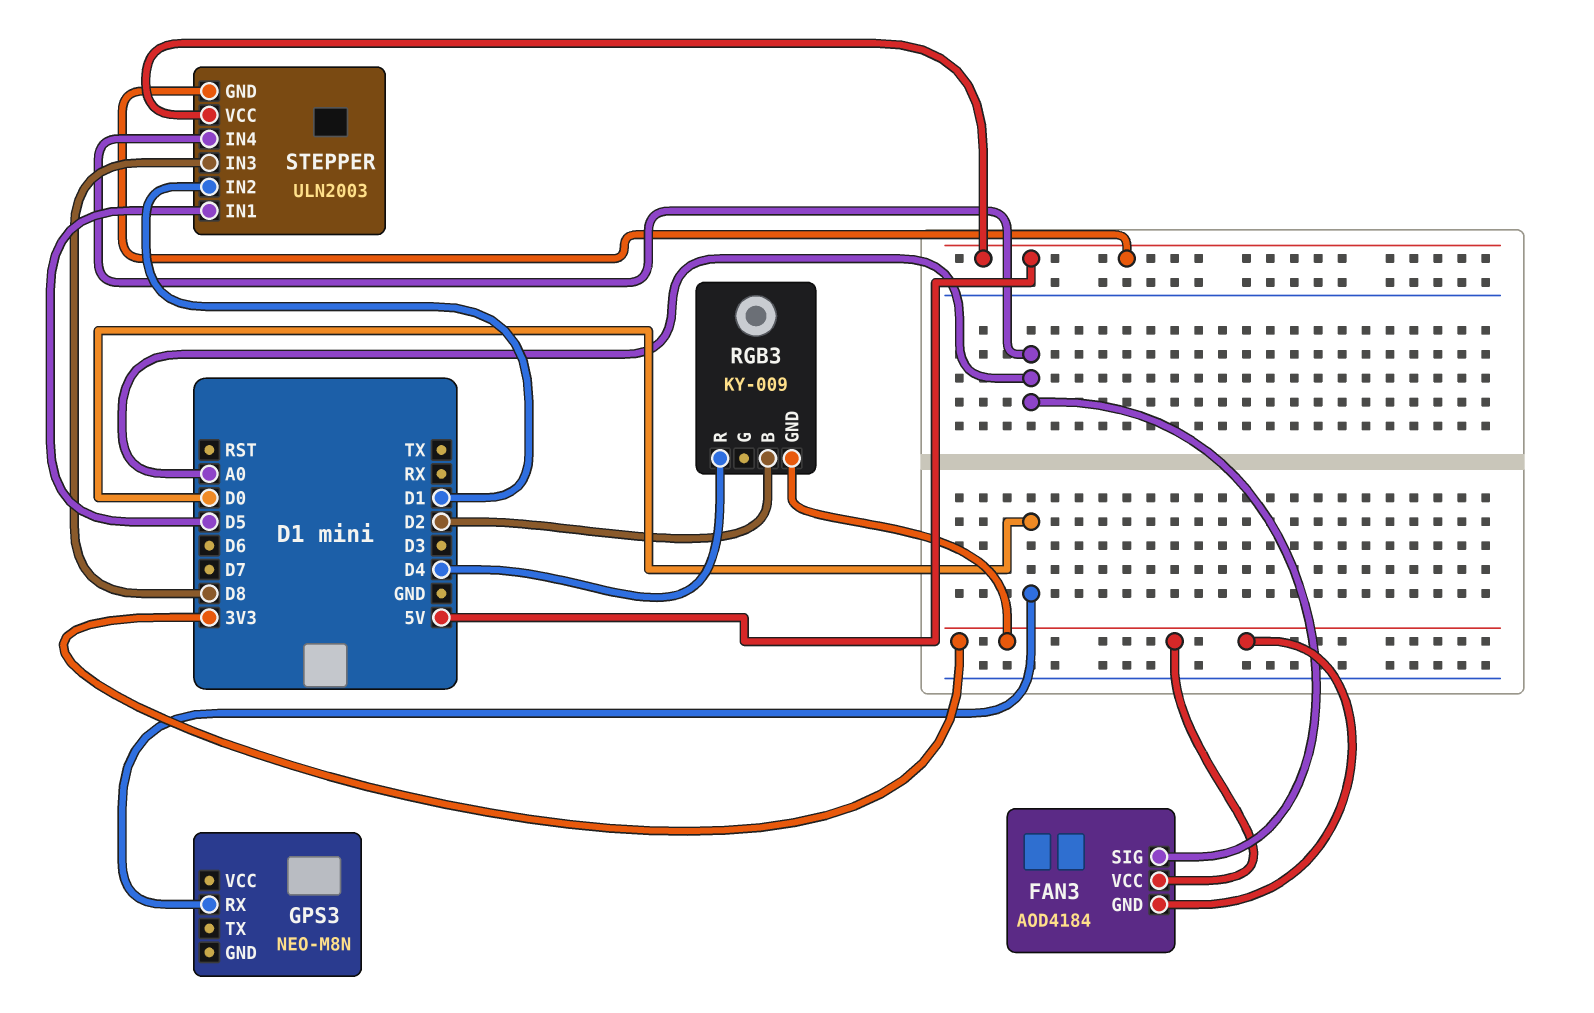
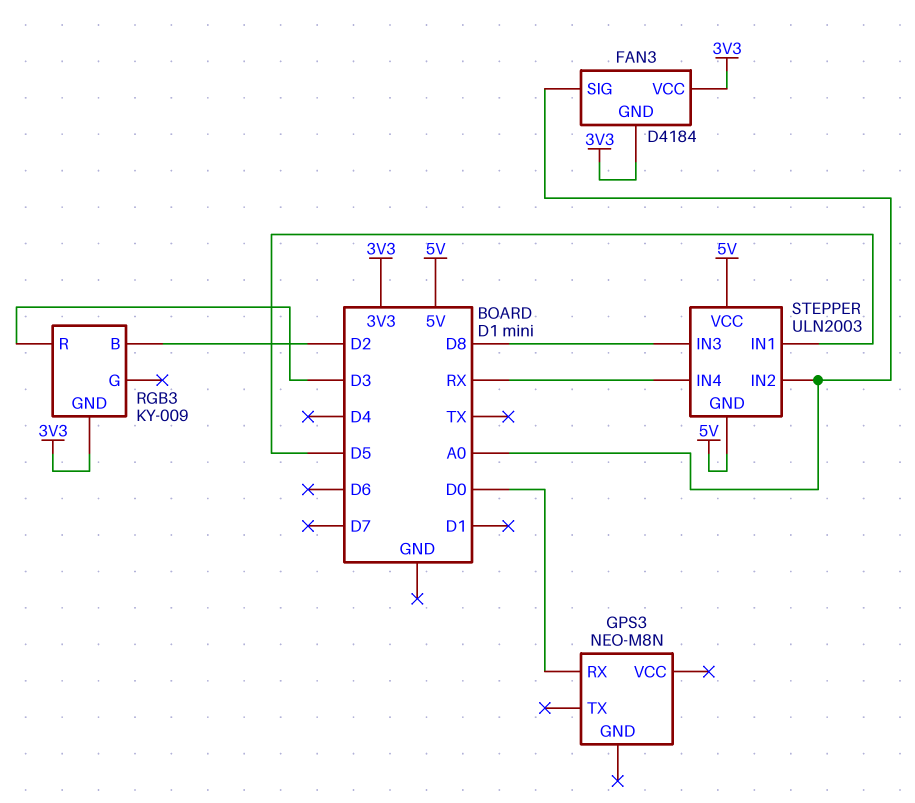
FAN3: AOD4184 -> D4184
RGB3 pin R: D4 -> D3
STEPPER pin IN2: D1 -> A0
STEPPER pin IN4: A0 -> RX

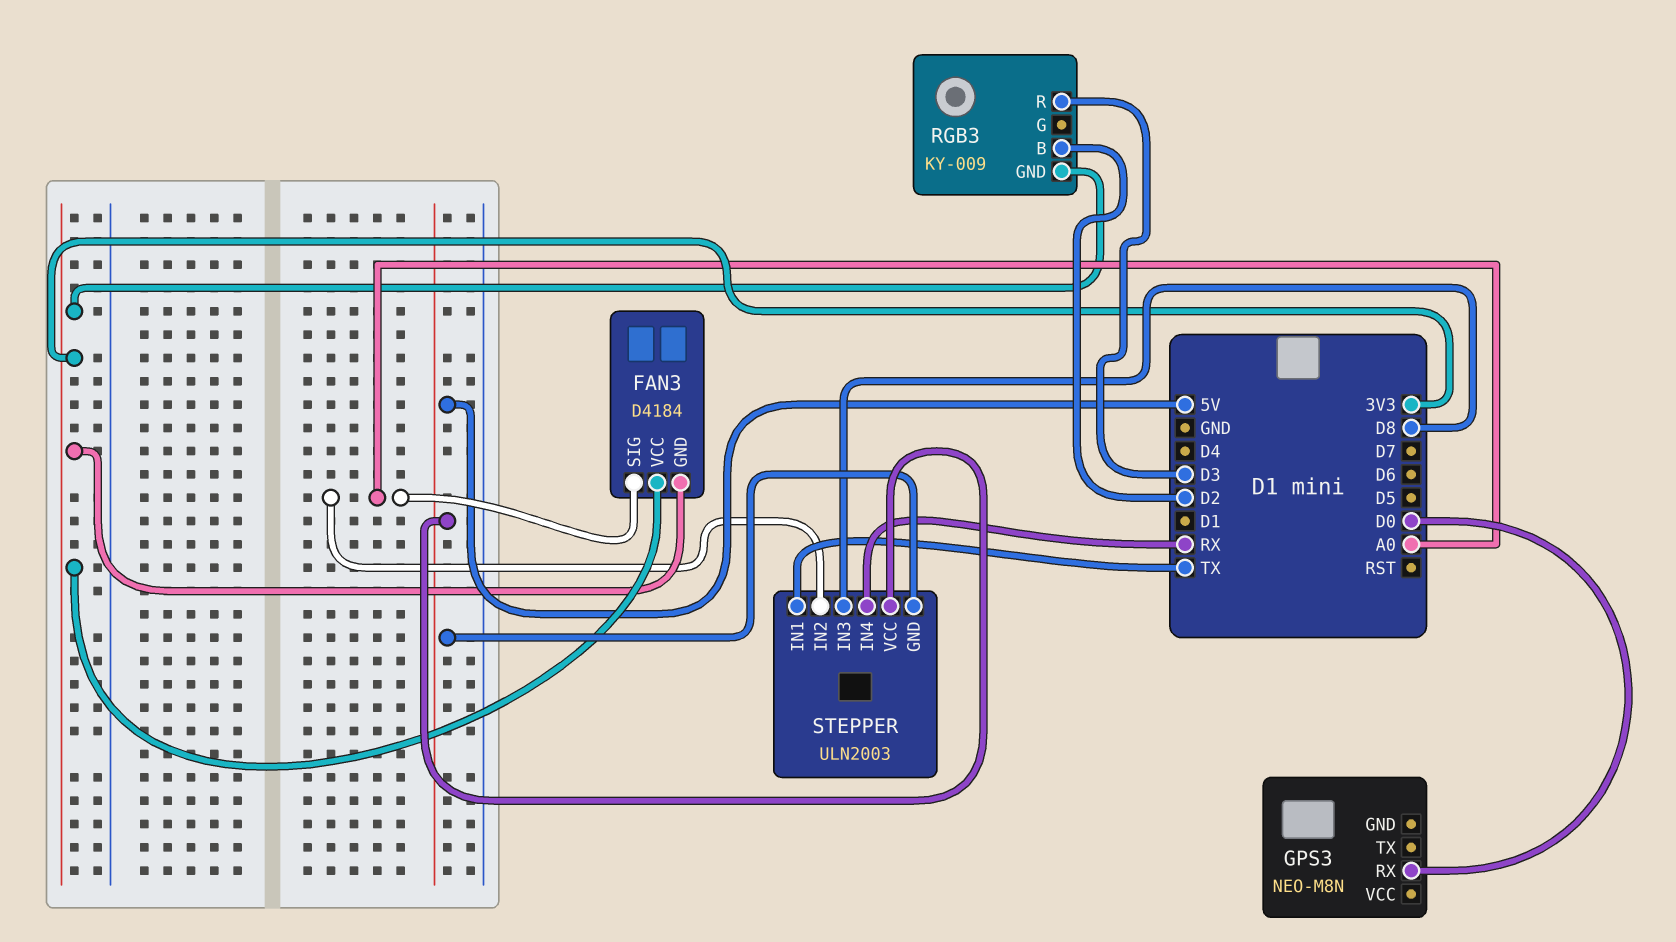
STEPPER pin IN1: D5 -> TX

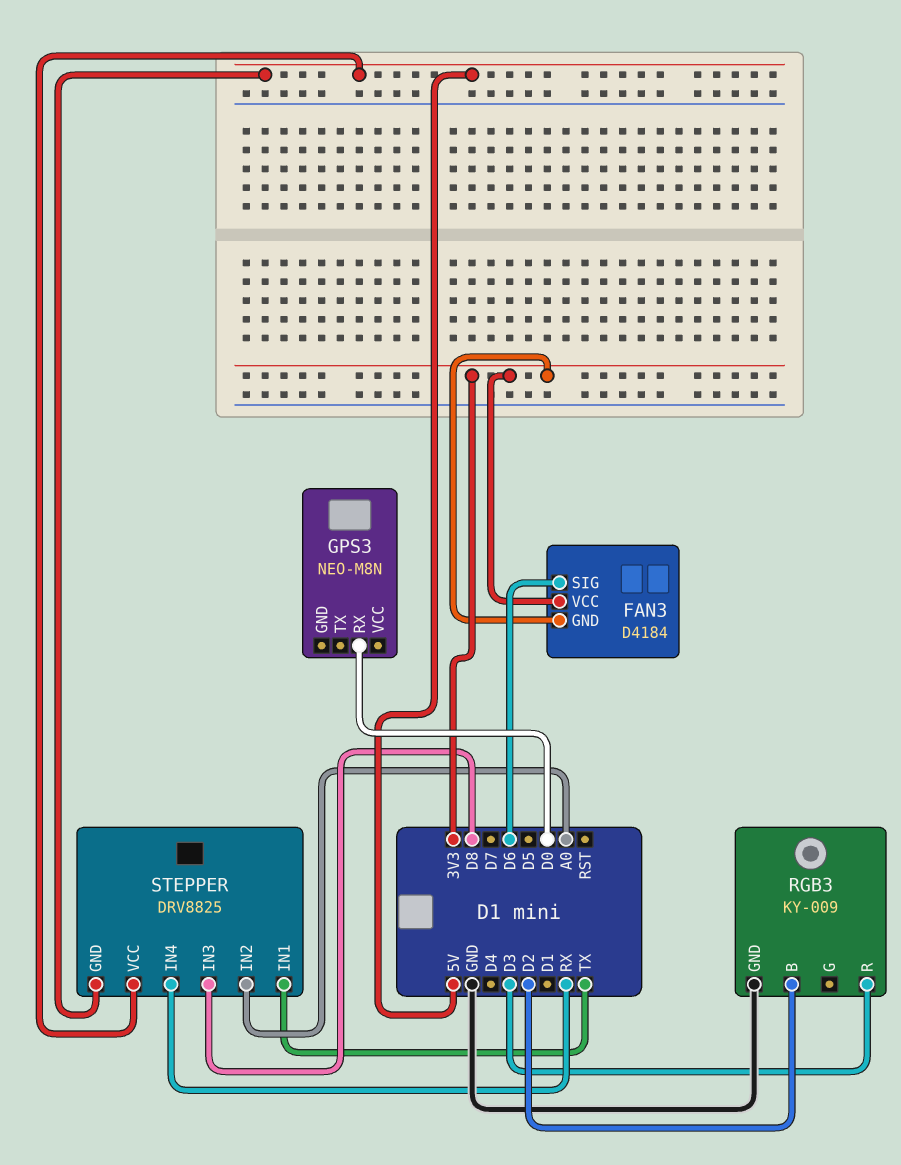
FAN3 pin SIG: A0 -> D6
RGB3 pin GND: 3V3 -> GND
STEPPER: ULN2003 -> DRV8825

